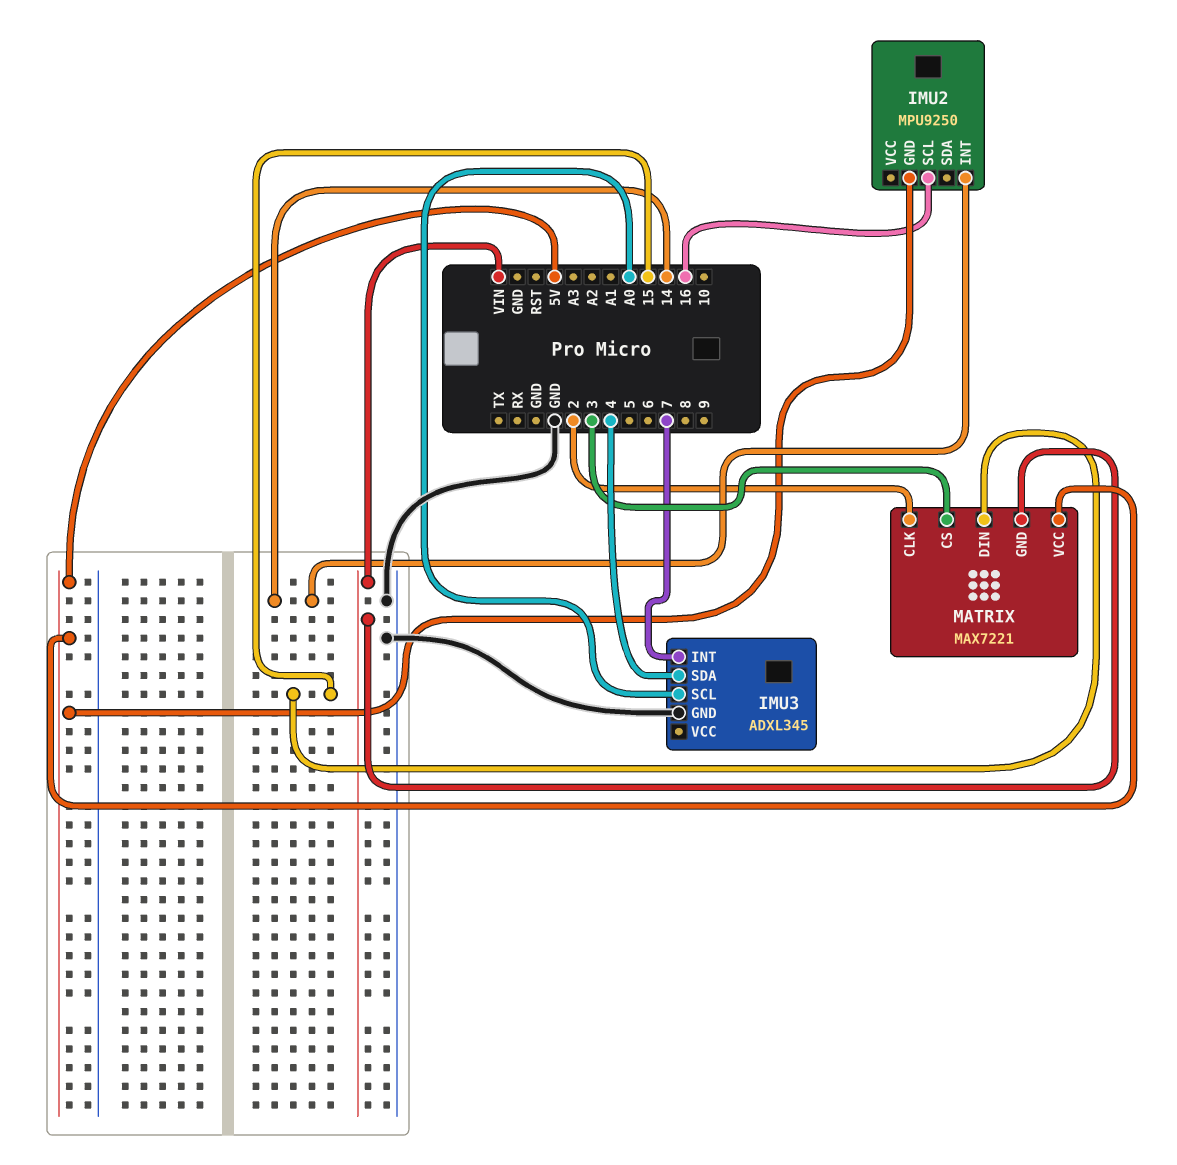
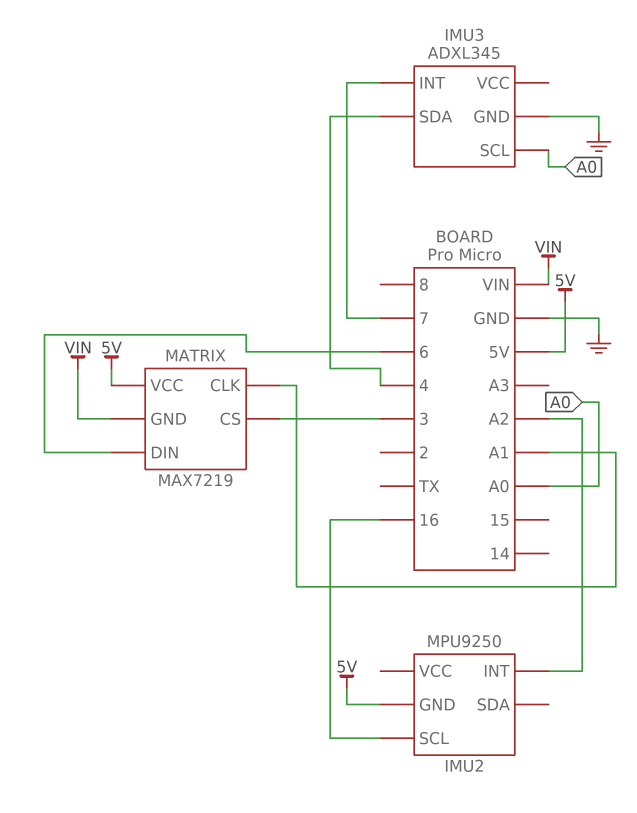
IMU2 pin INT: 14 -> A2
MATRIX: MAX7221 -> MAX7219
MATRIX pin CLK: 2 -> A1
MATRIX pin DIN: 15 -> 6

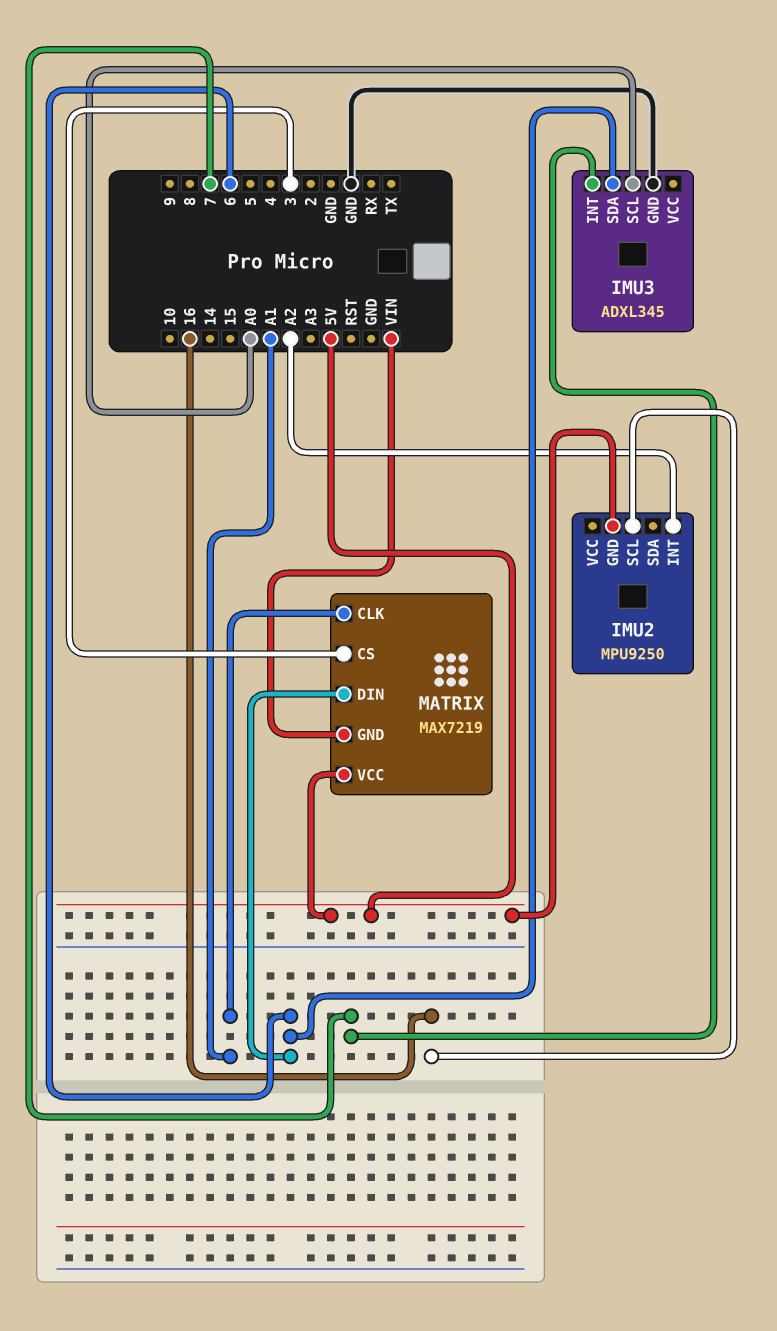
IMU3 pin SDA: 4 -> 6

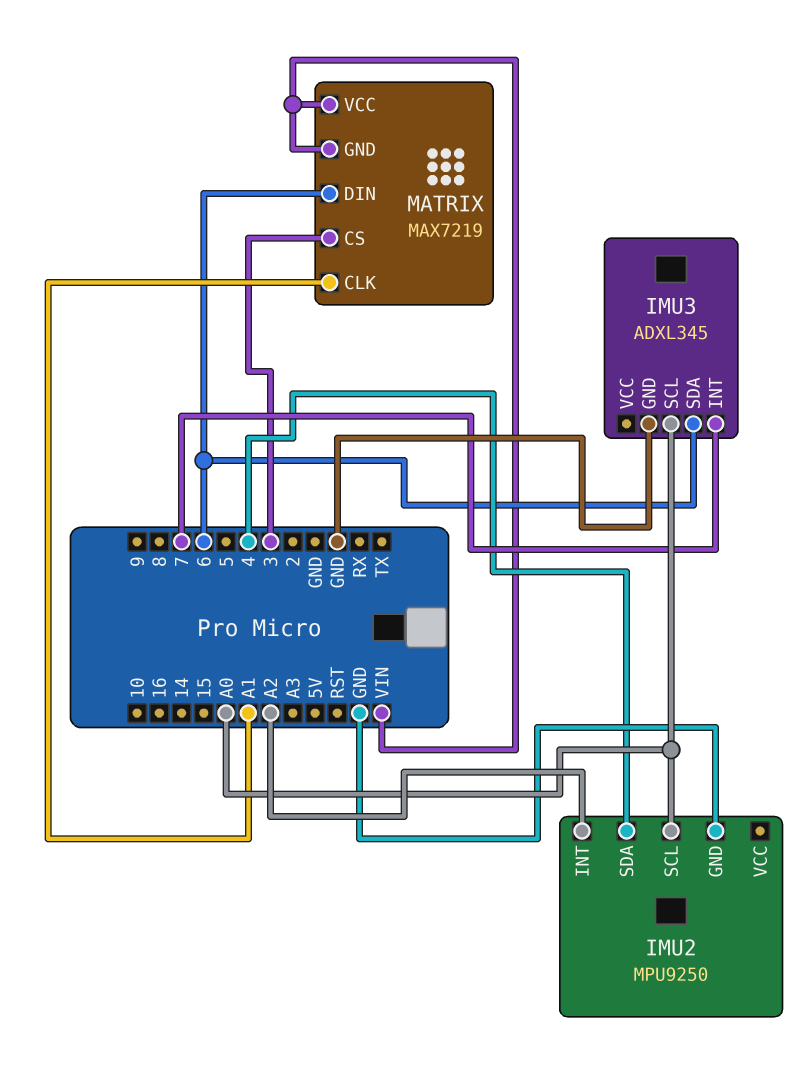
IMU2 pin GND: 5V -> GND
IMU2 pin SCL: 16 -> A0
IMU2 pin SDA: none -> 4
MATRIX pin VCC: 5V -> VIN

